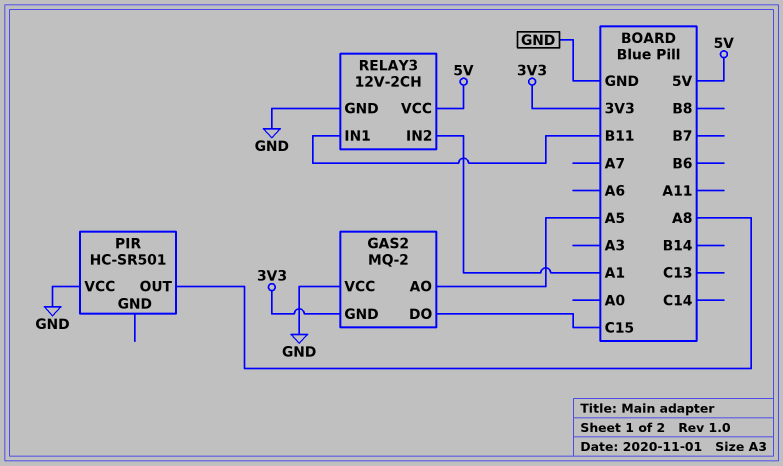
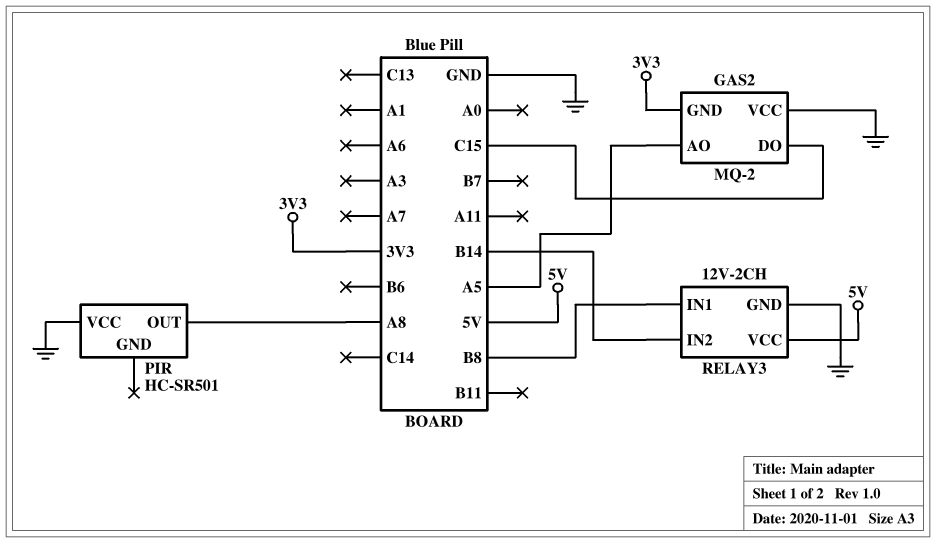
RELAY3 pin IN1: B11 -> B8
RELAY3 pin IN2: A1 -> B14

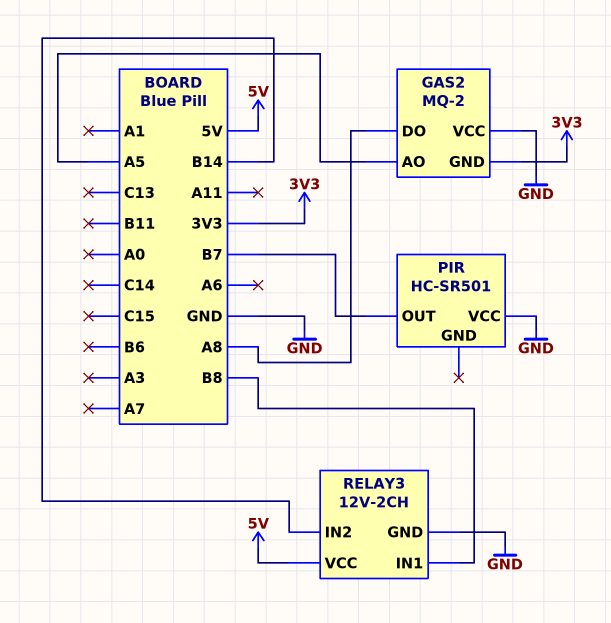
GAS2 pin DO: C15 -> A8
PIR pin OUT: A8 -> B7

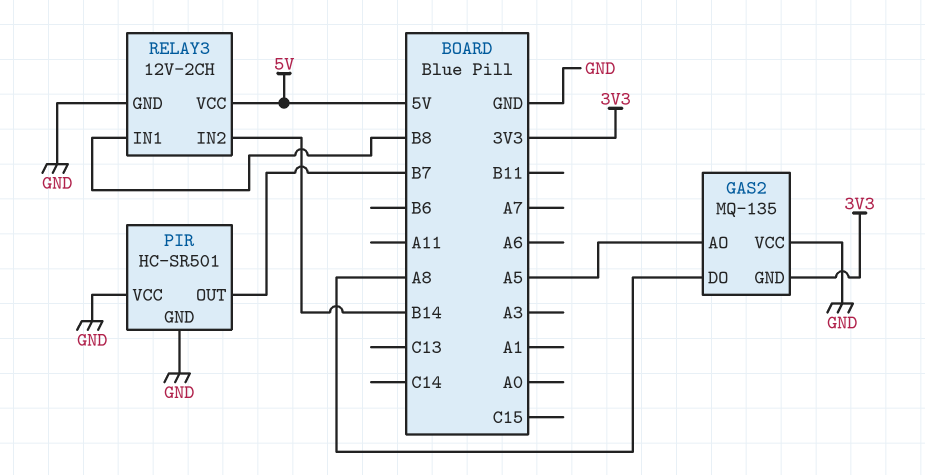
GAS2: MQ-2 -> MQ-135
PIR pin GND: none -> GND

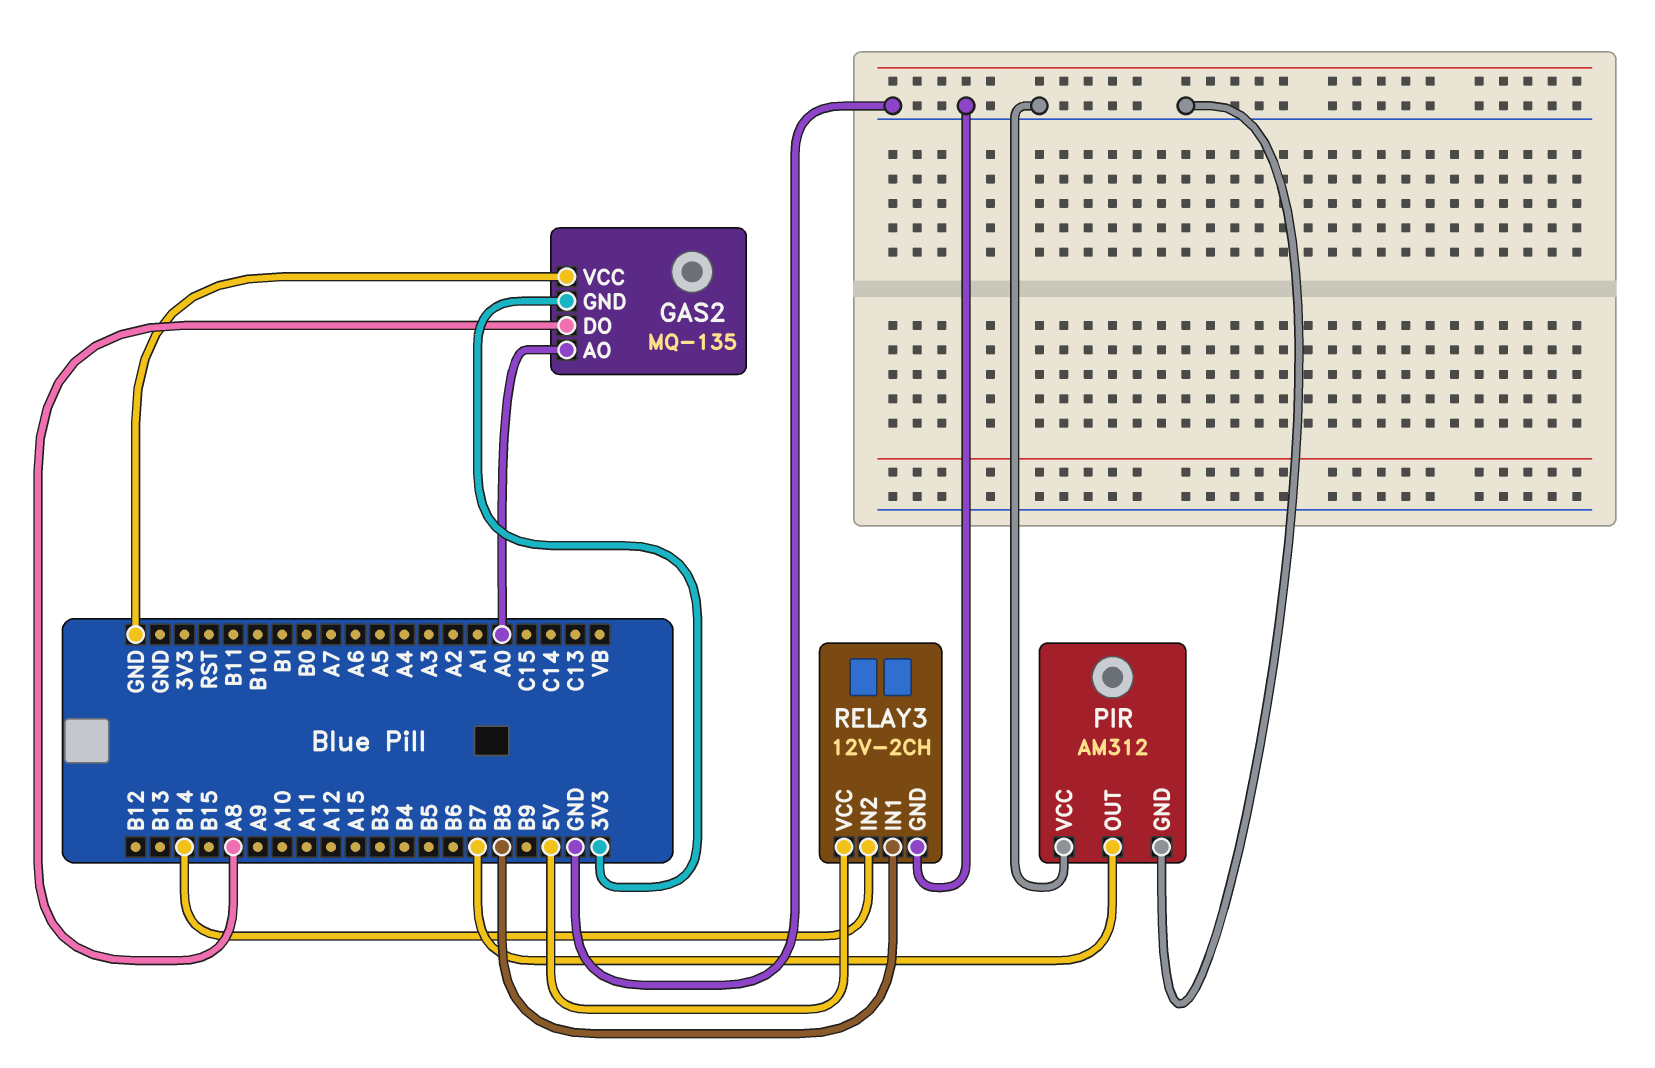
GAS2 pin AO: A5 -> A0
PIR: HC-SR501 -> AM312

